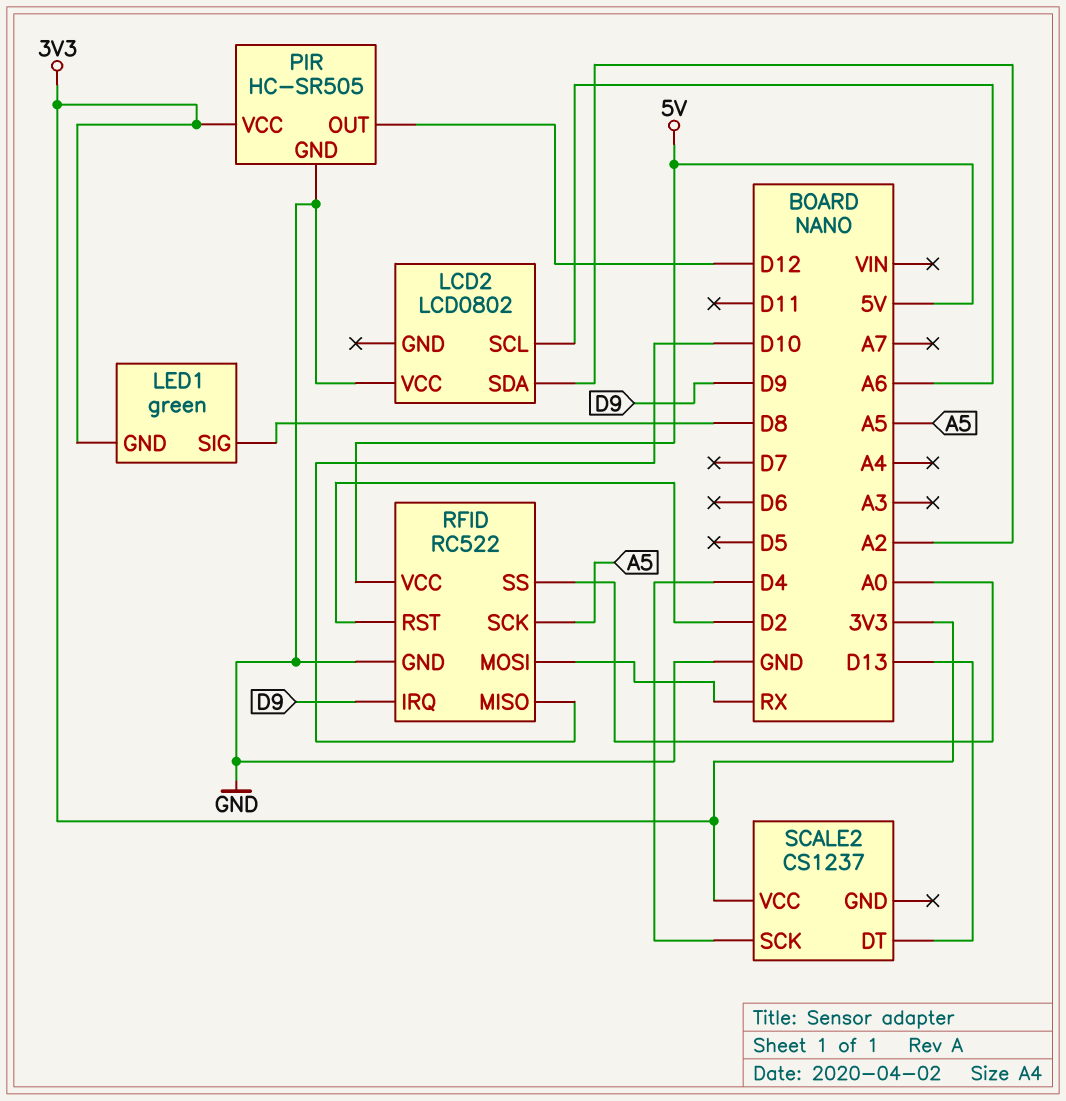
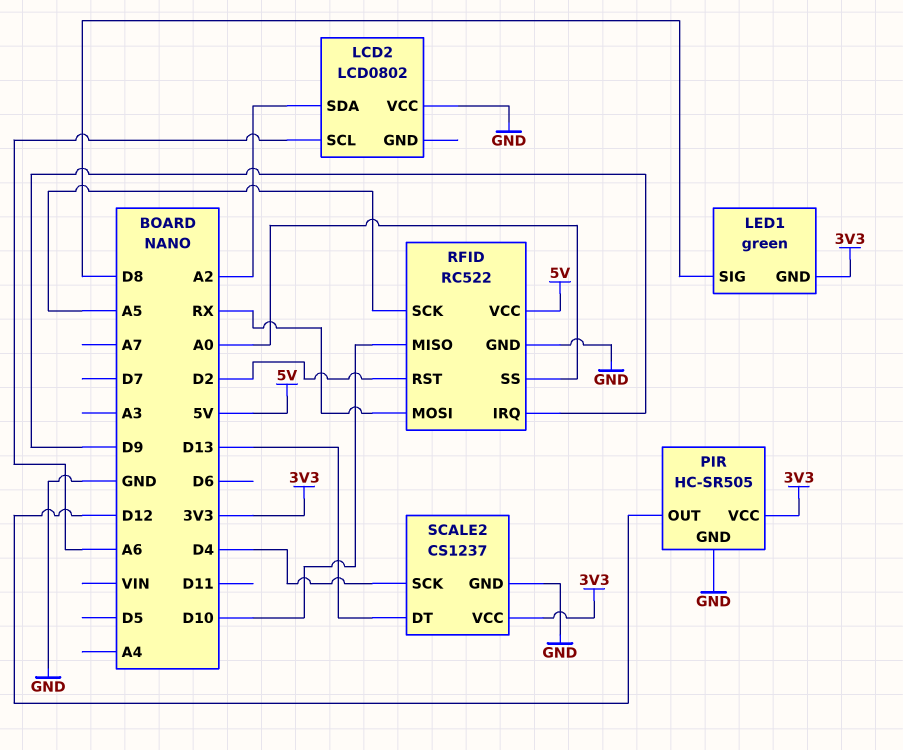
SCALE2 pin GND: none -> GND

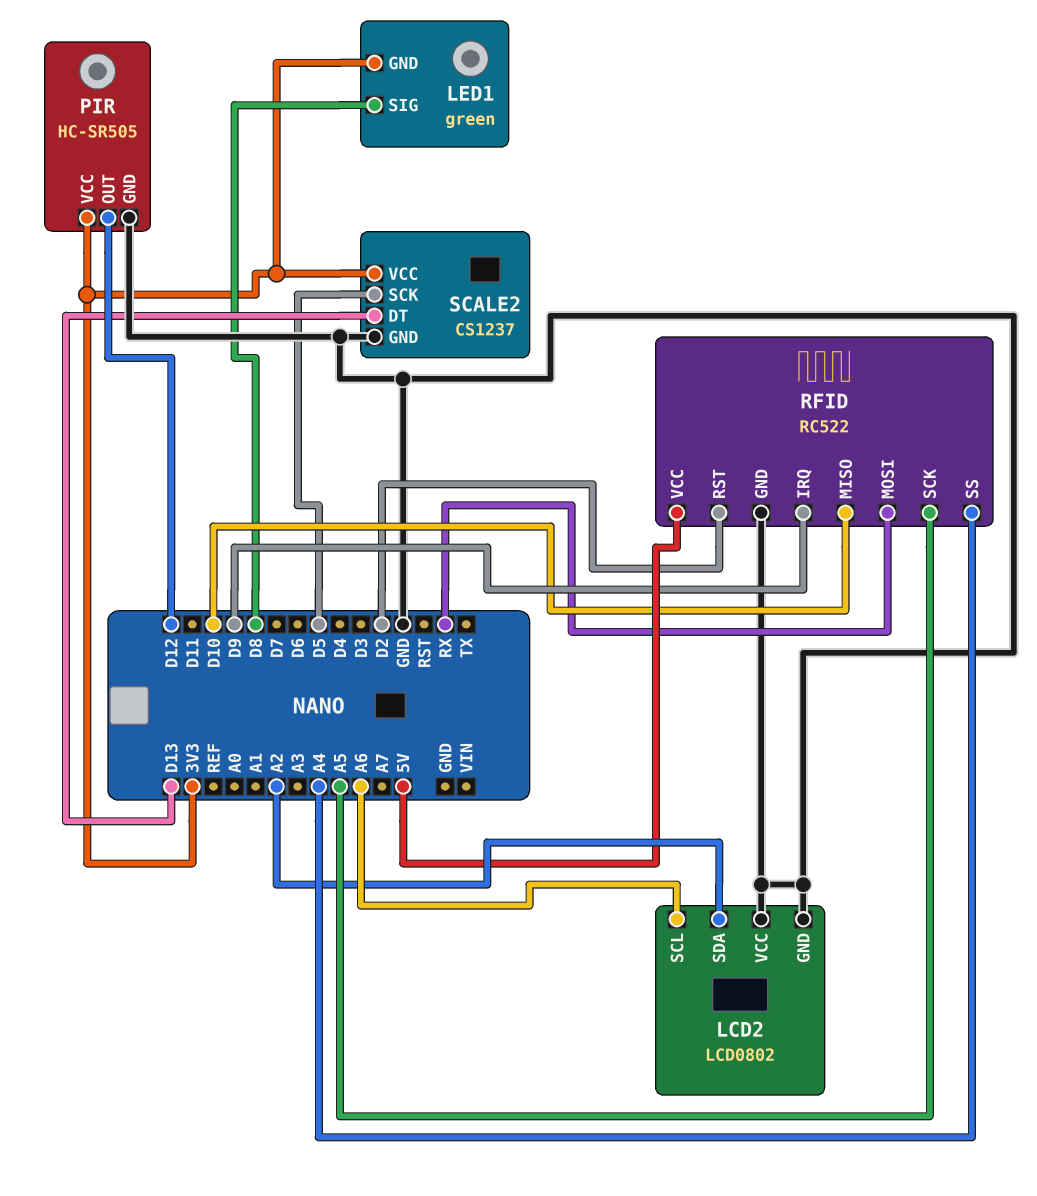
LCD2 pin GND: none -> GND
RFID pin SS: A0 -> A4
SCALE2 pin SCK: D4 -> D5

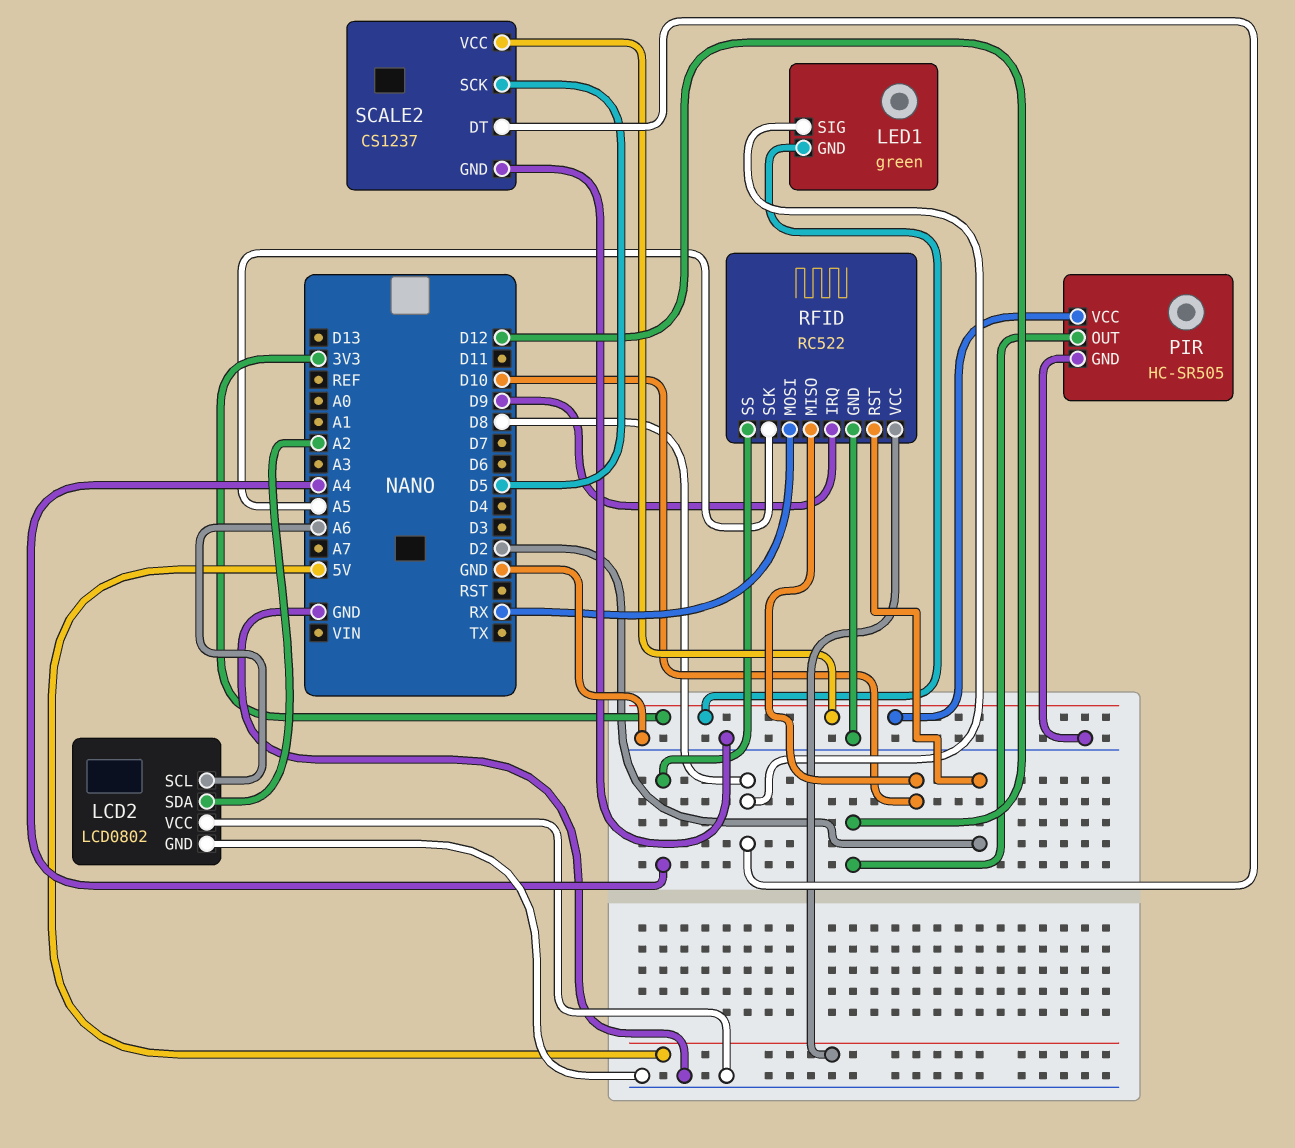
SCALE2 pin DT: D13 -> D8

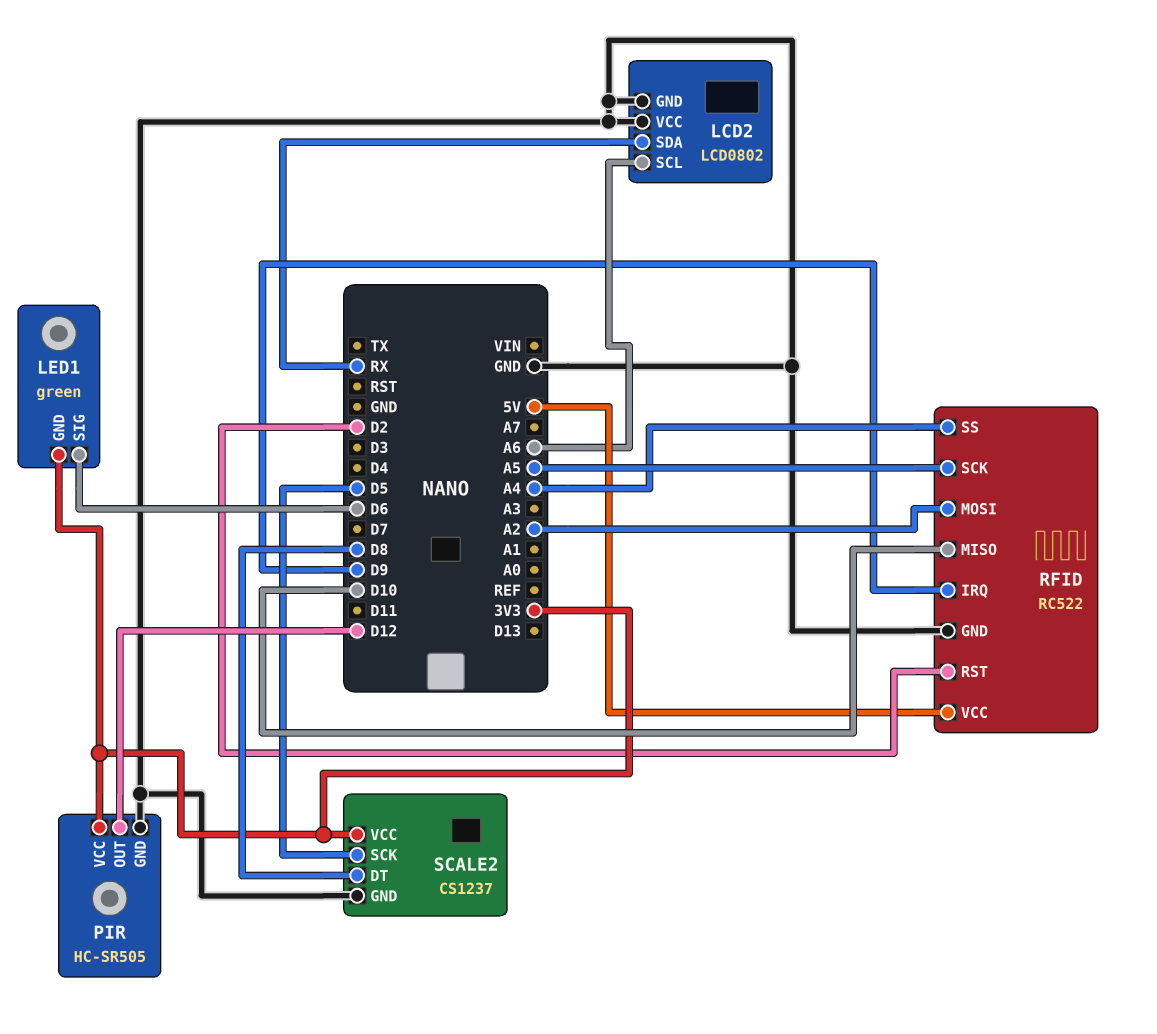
LCD2 pin SDA: A2 -> RX
LED1 pin SIG: D8 -> D6
RFID pin MOSI: RX -> A2

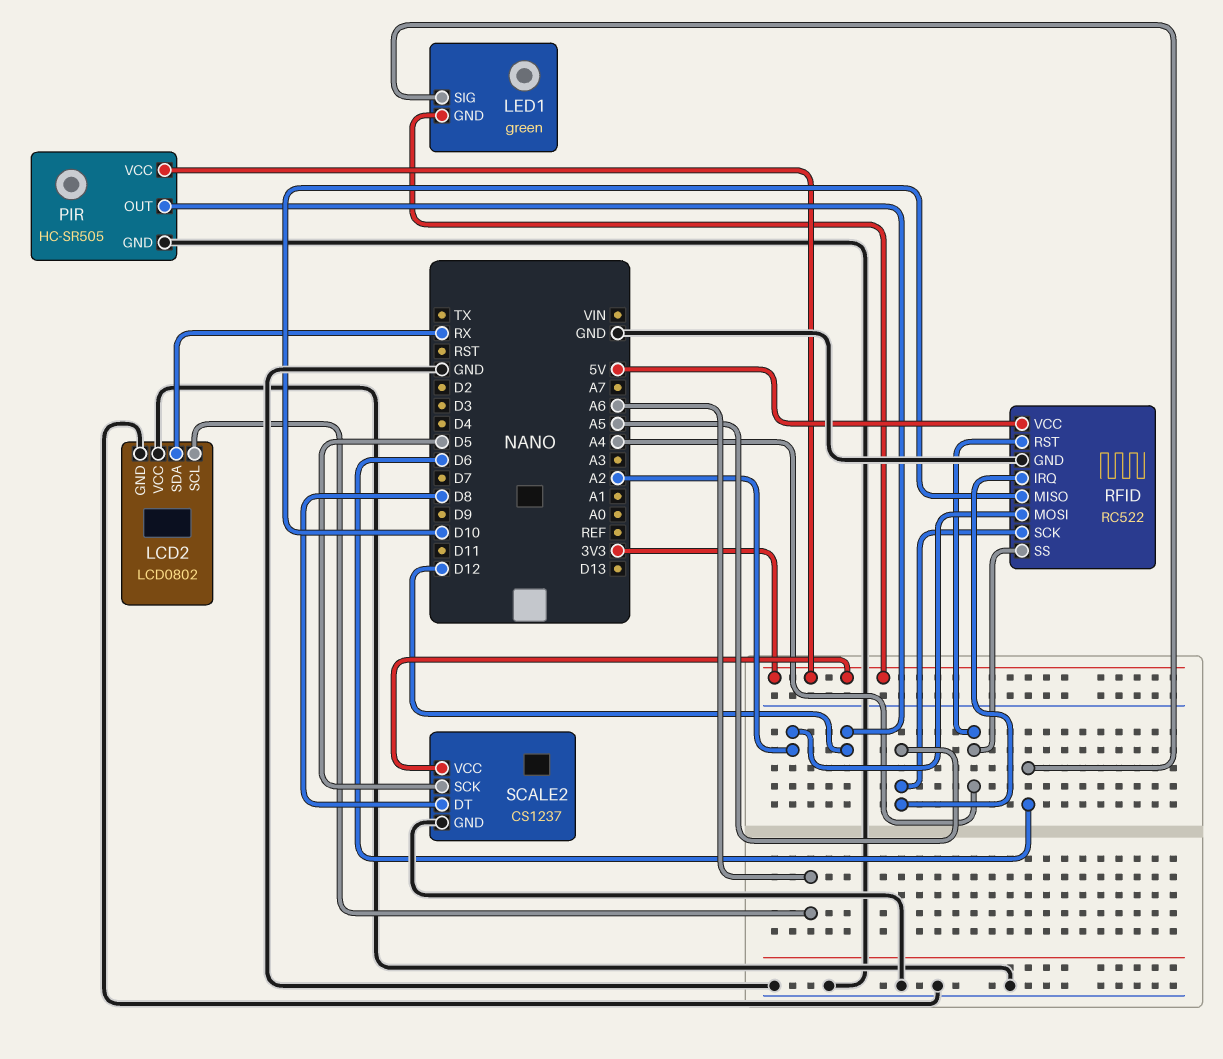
RFID pin IRQ: D9 -> A5
RFID pin RST: D2 -> A4

